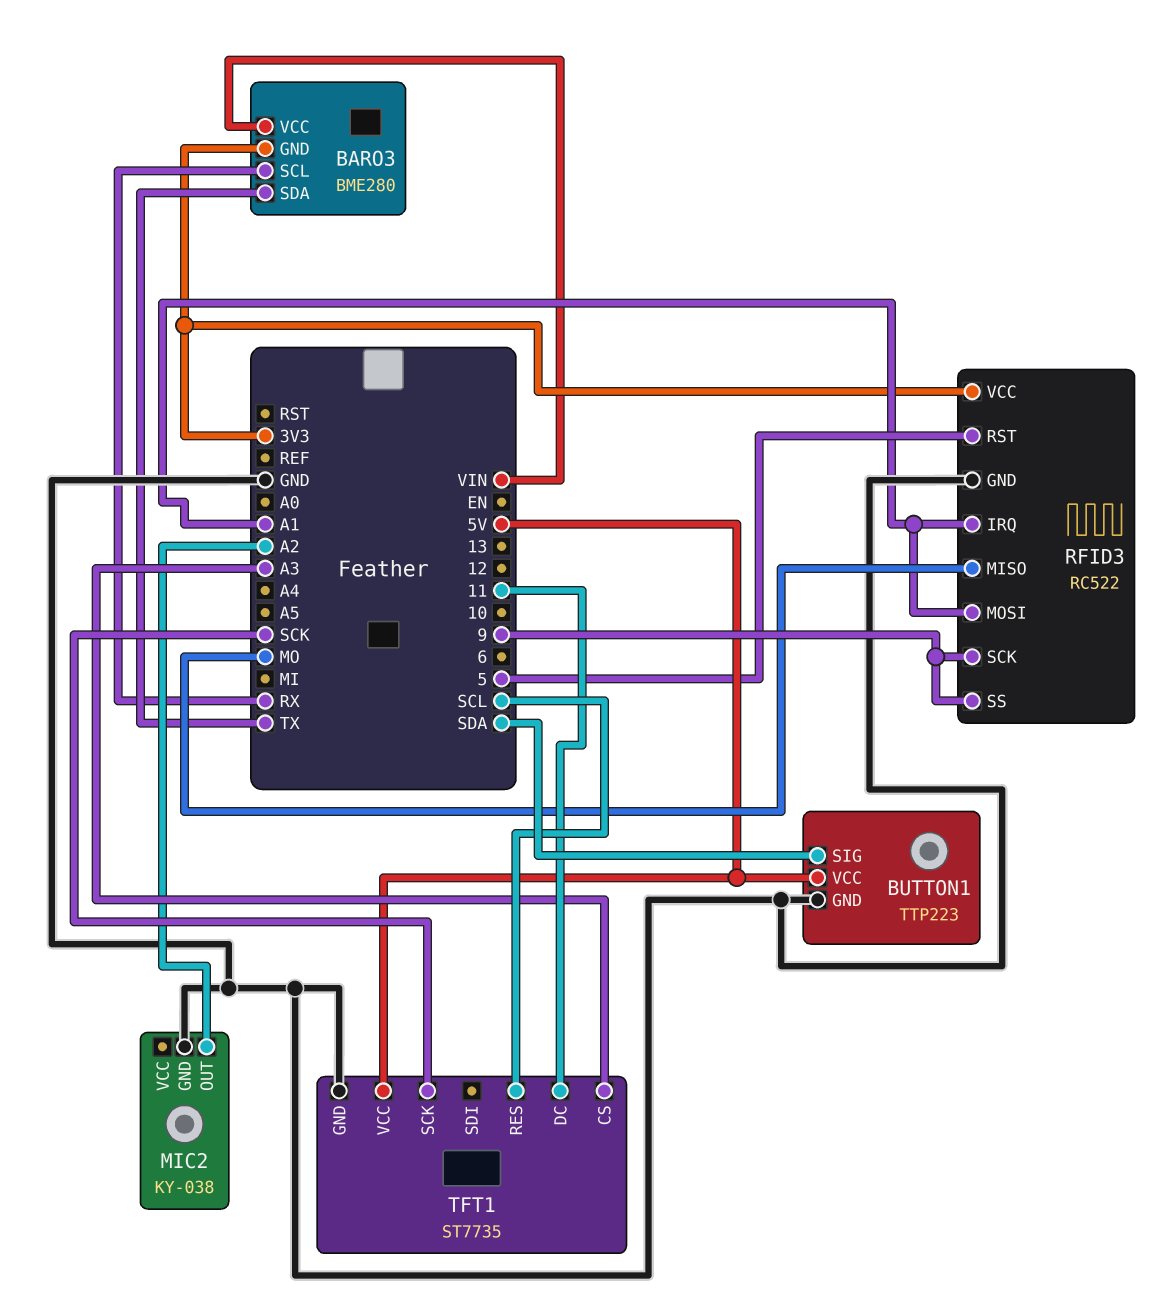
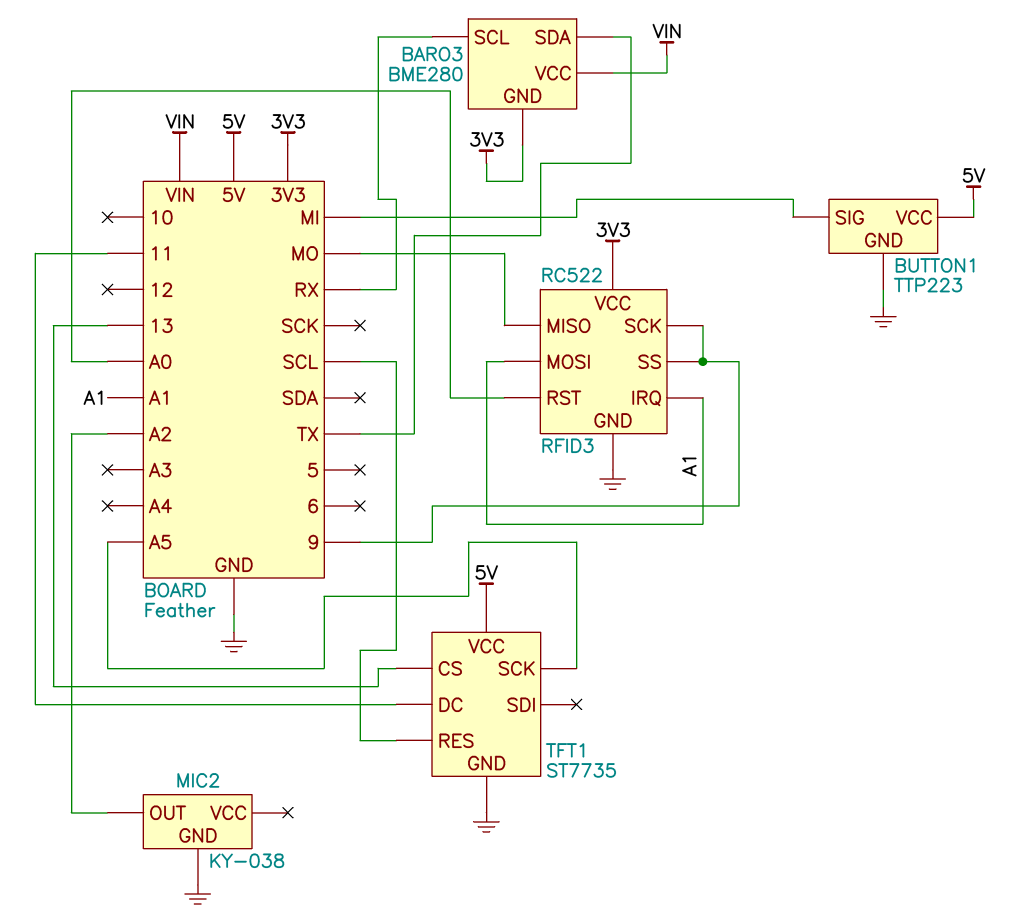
BUTTON1 pin SIG: SDA -> MI
RFID3 pin RST: 5 -> A0
TFT1 pin CS: A3 -> 13
TFT1 pin SCK: SCK -> A5

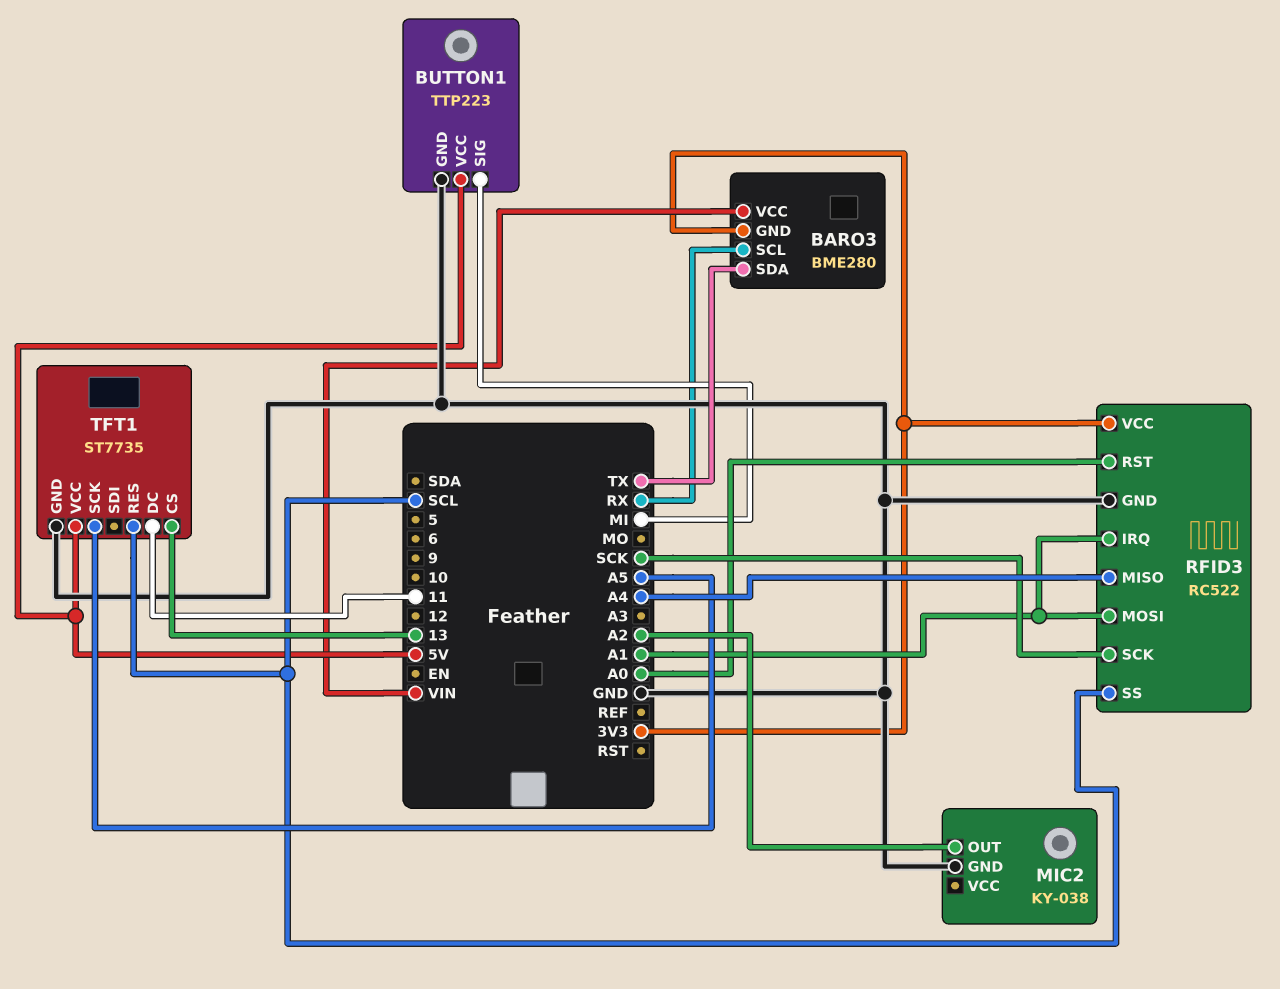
RFID3 pin MISO: MO -> A4
RFID3 pin SCK: 9 -> SCK
RFID3 pin SS: 9 -> SCL

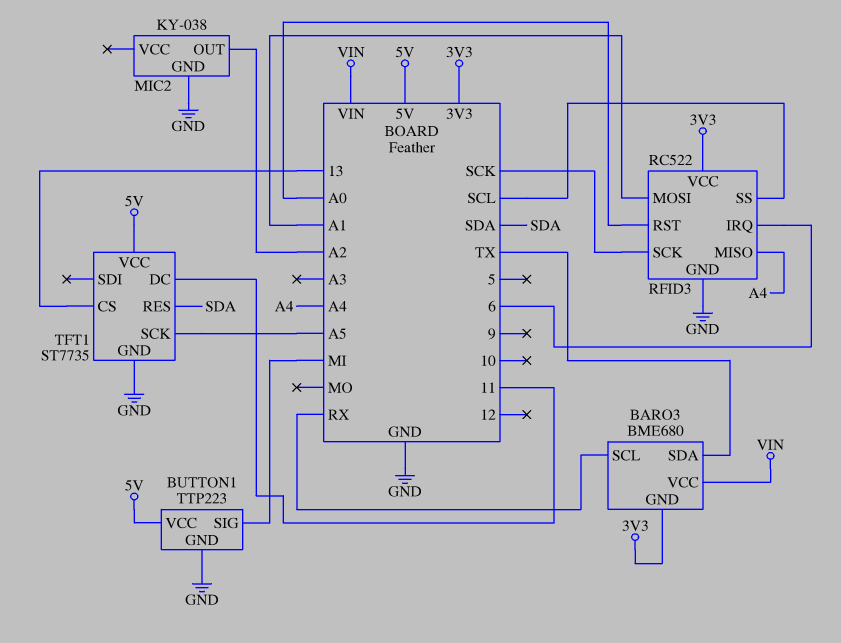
BARO3: BME280 -> BME680
RFID3 pin IRQ: A1 -> 6
TFT1 pin RES: SCL -> SDA

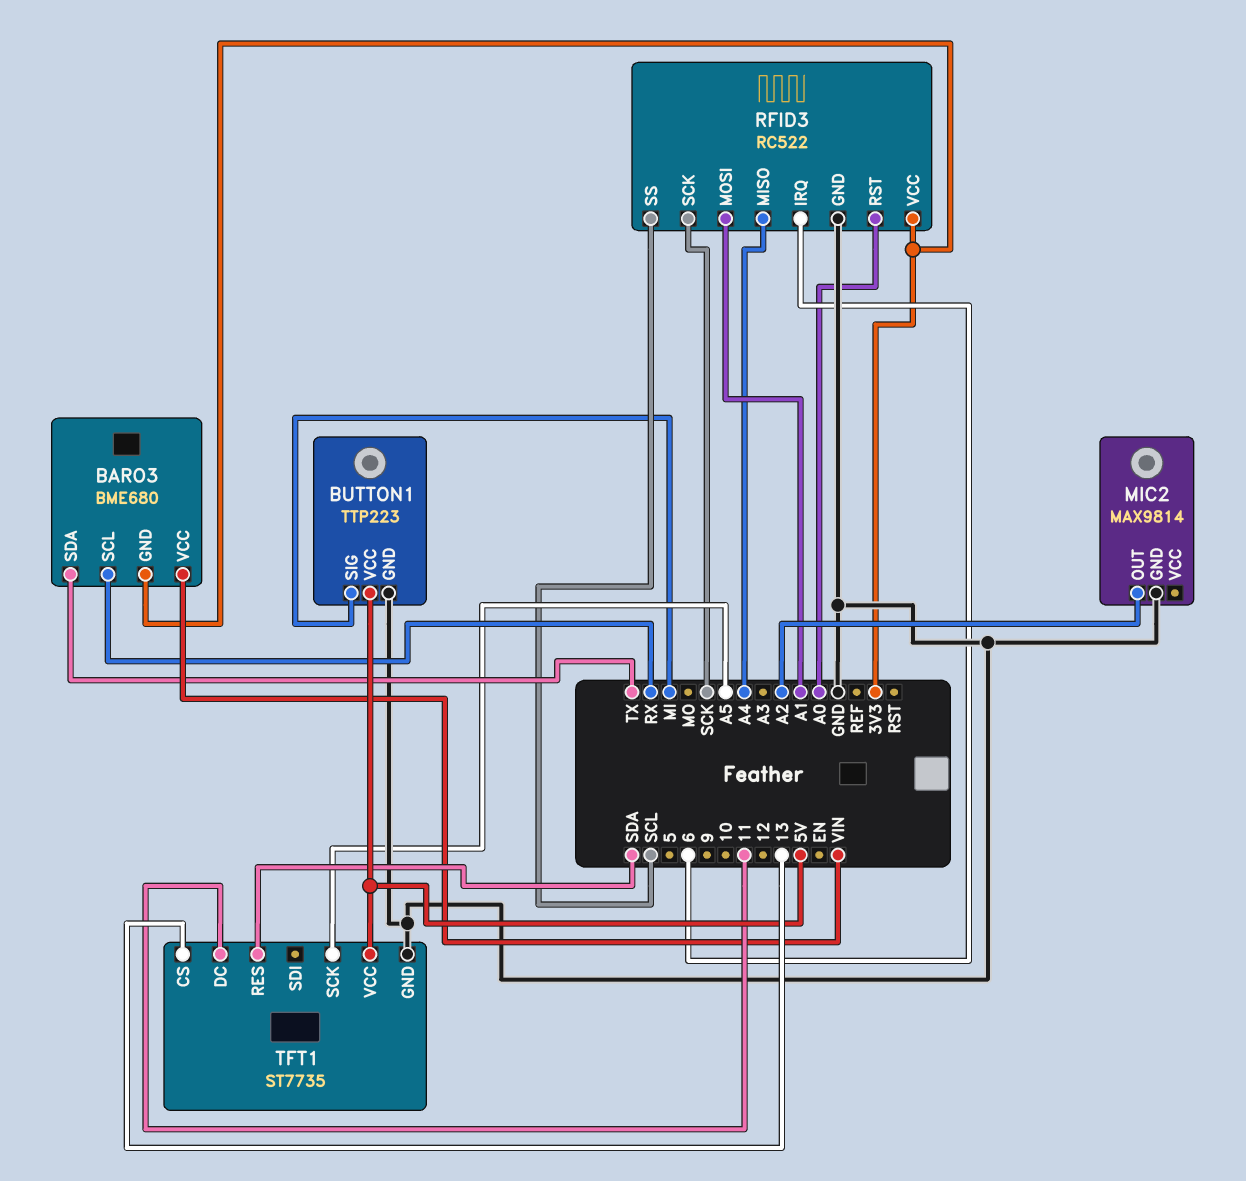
MIC2: KY-038 -> MAX9814

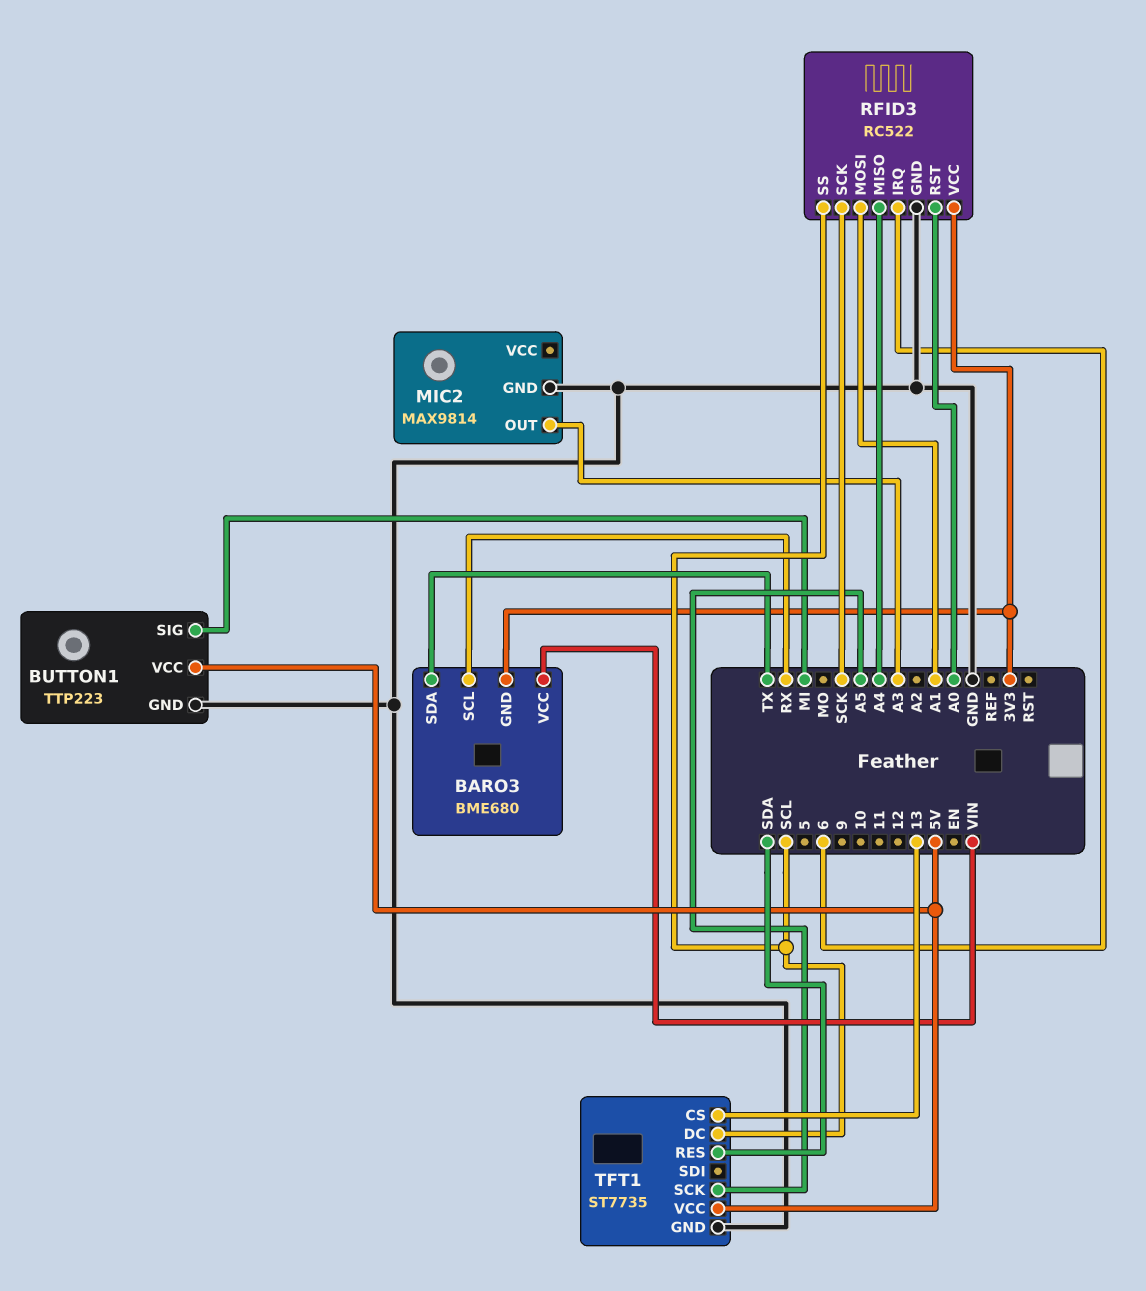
MIC2 pin OUT: A2 -> A3
TFT1 pin DC: 11 -> SCL

